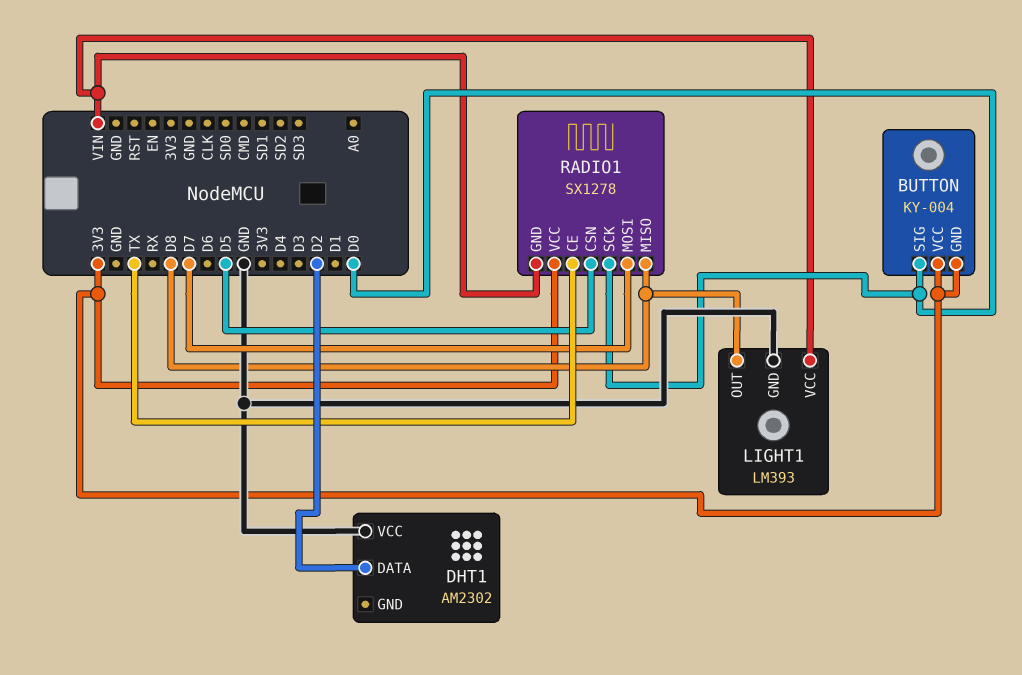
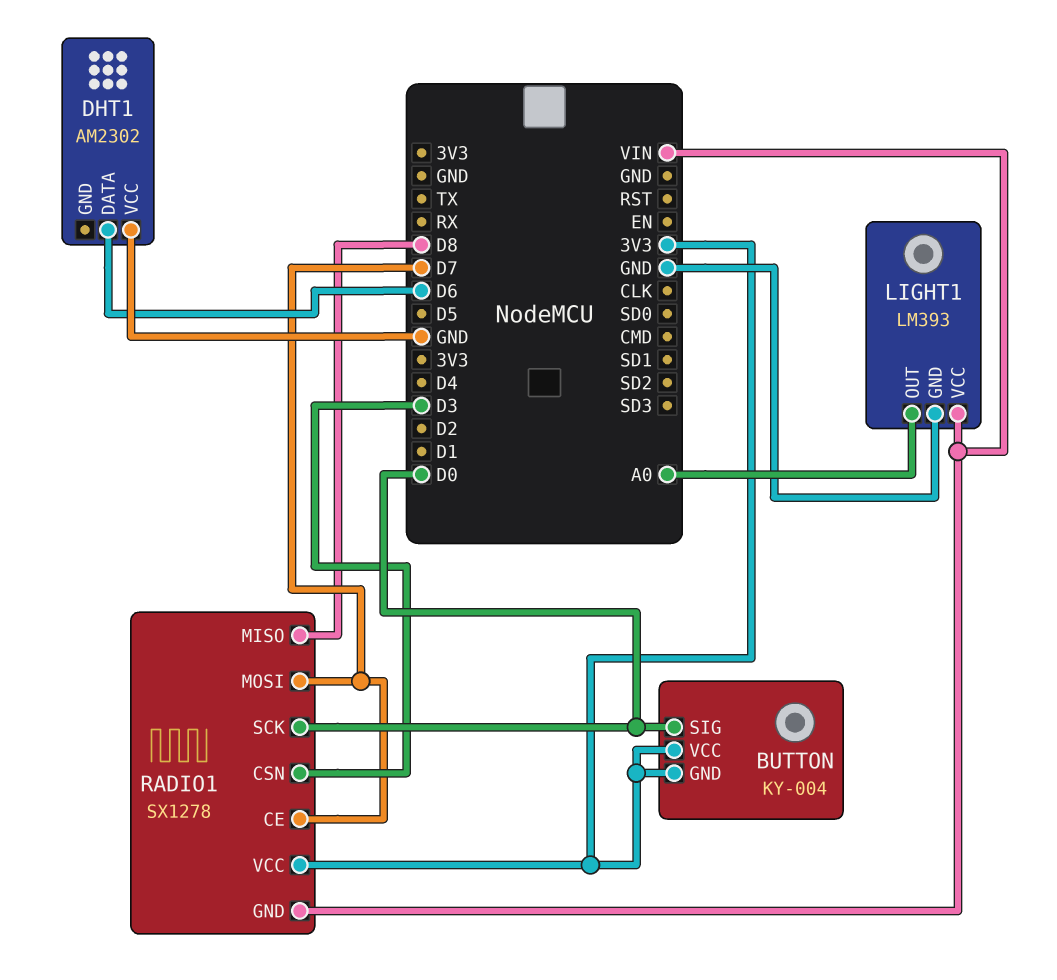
DHT1 pin DATA: D2 -> D6
LIGHT1 pin OUT: D8 -> A0
RADIO1 pin CE: TX -> D7
RADIO1 pin CSN: D5 -> D3

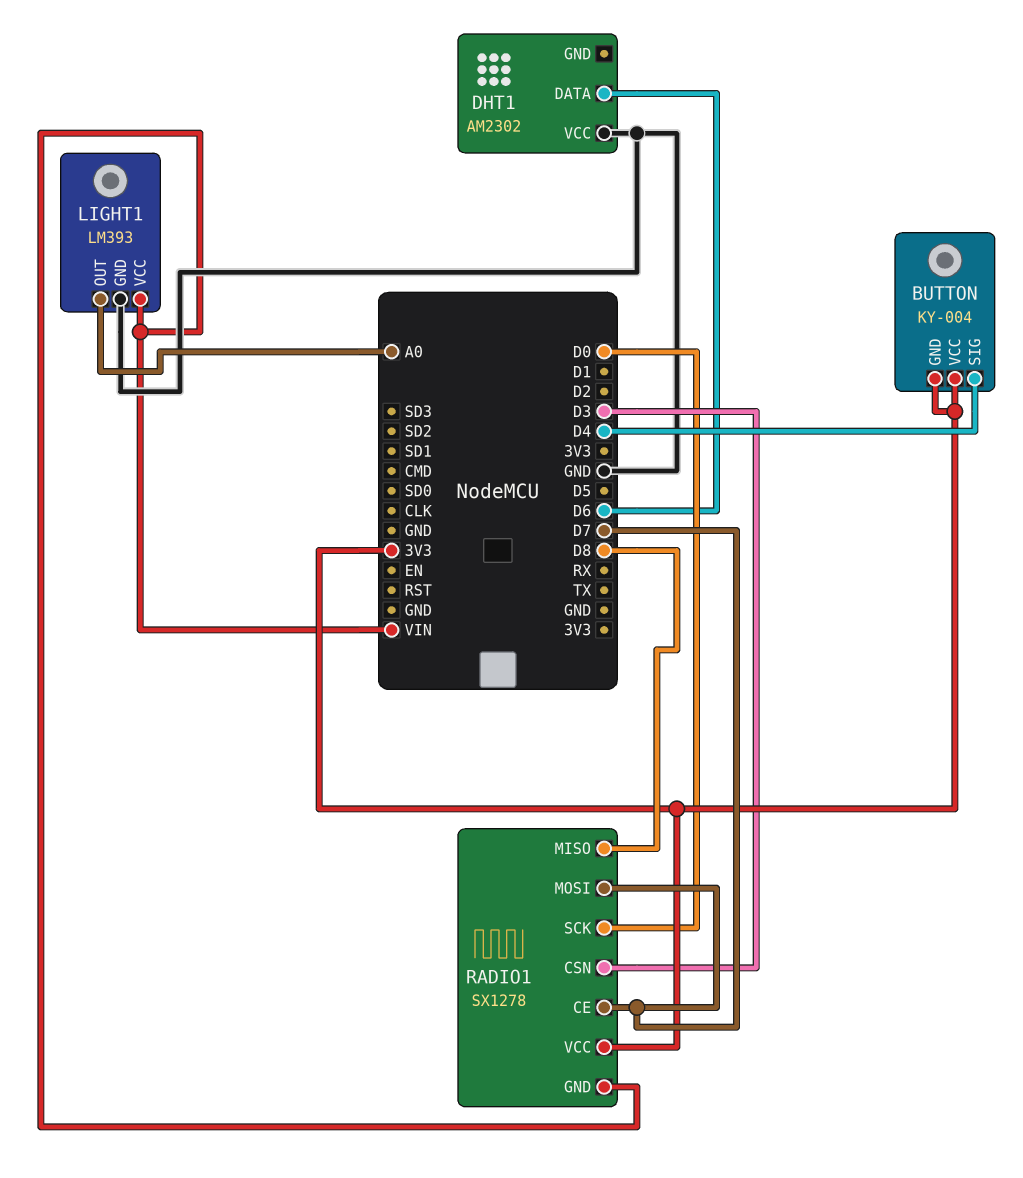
BUTTON pin SIG: D0 -> D4

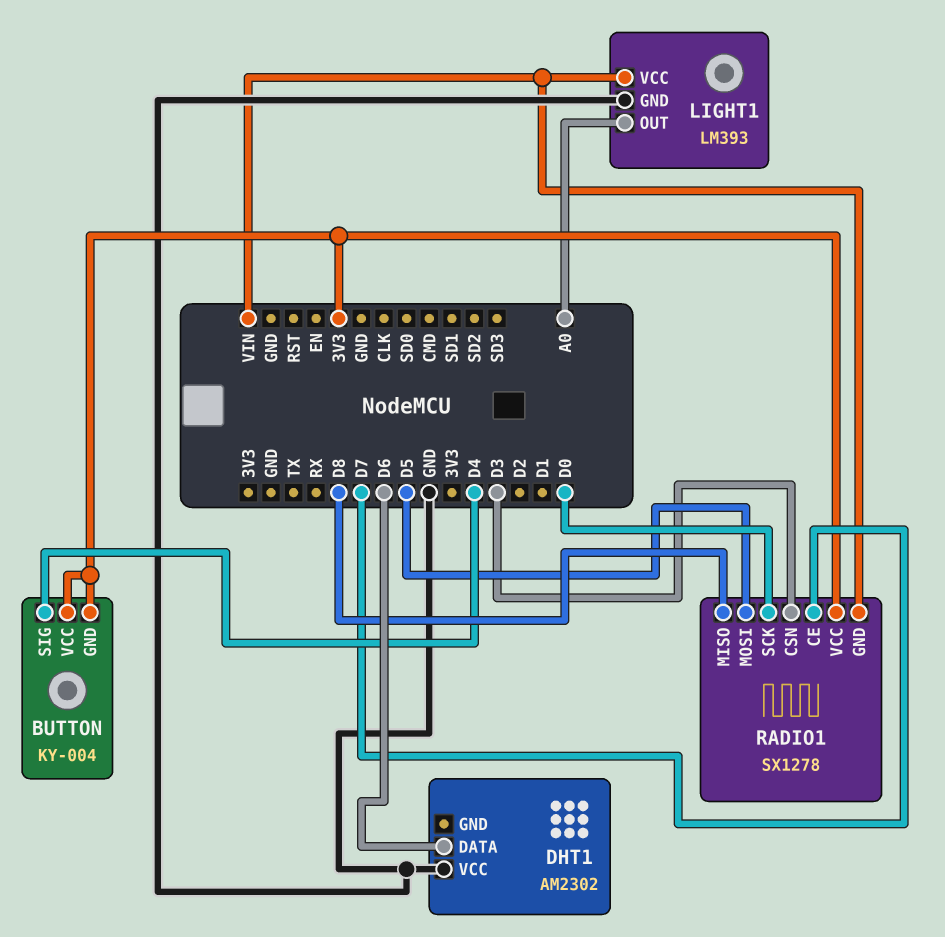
RADIO1 pin MOSI: D7 -> D5

